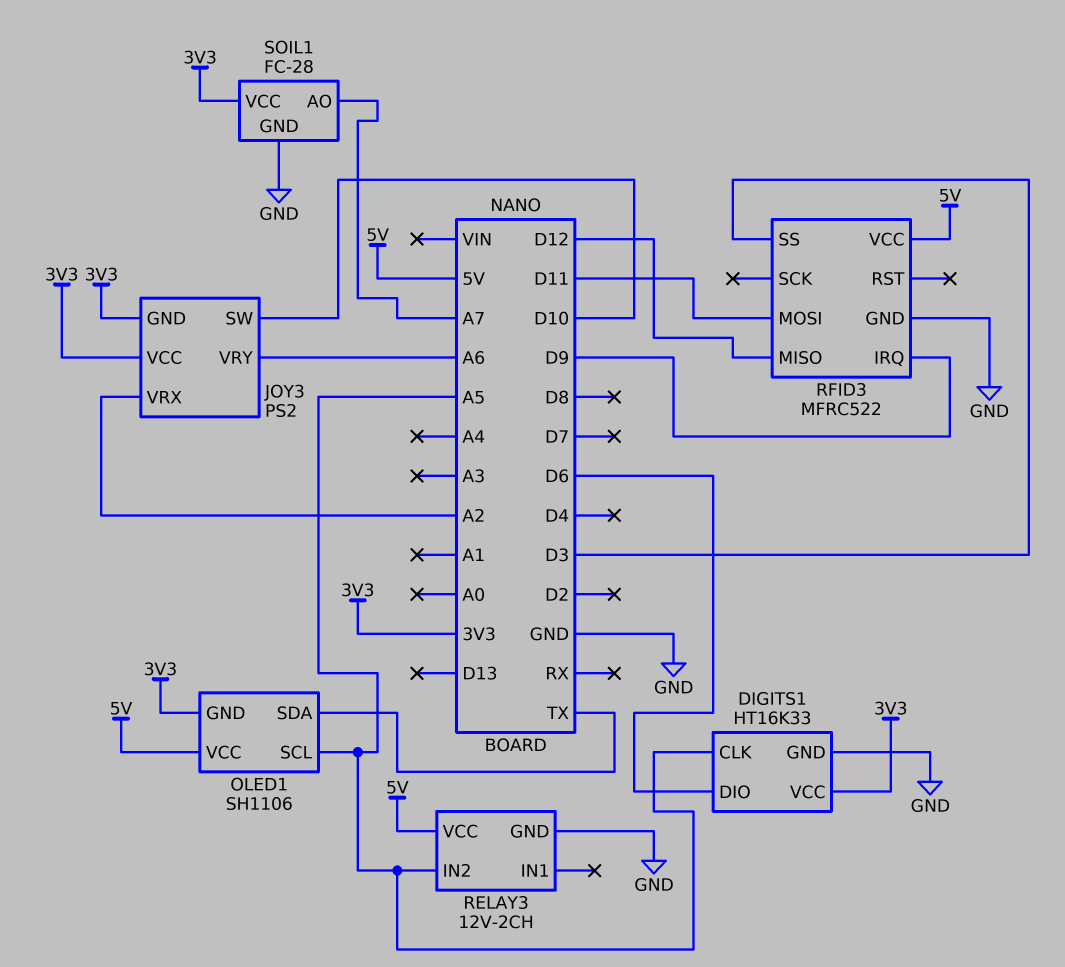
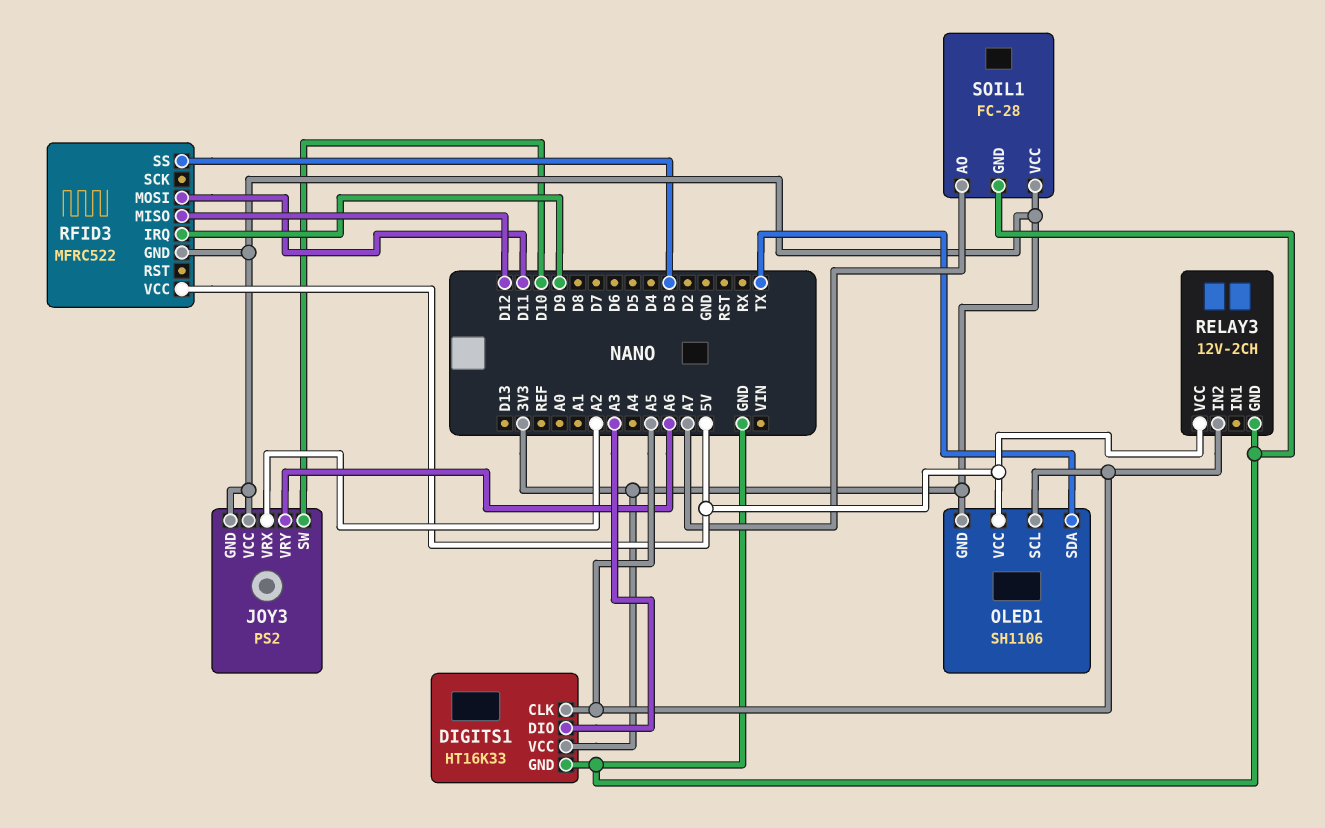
DIGITS1 pin DIO: D6 -> A3
RFID3 pin GND: GND -> 3V3

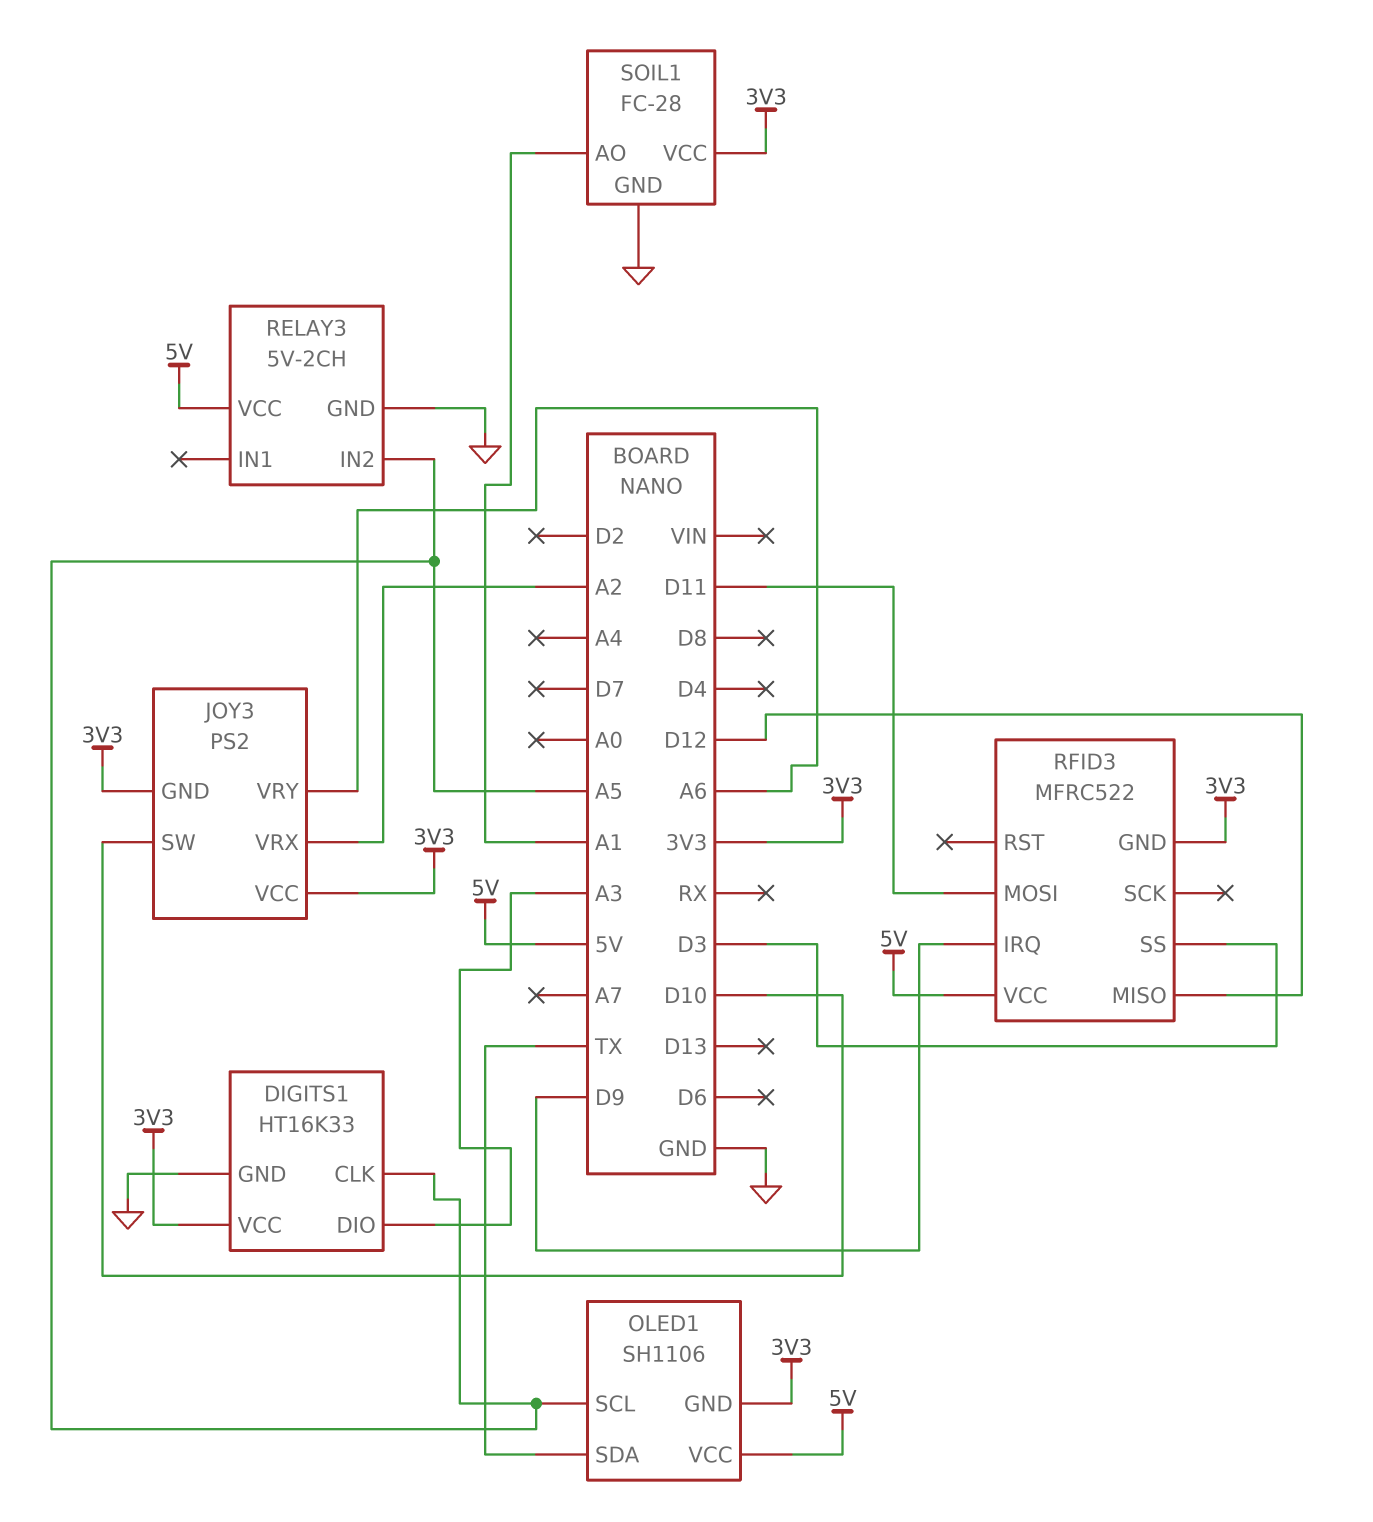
RELAY3: 12V-2CH -> 5V-2CH
SOIL1 pin AO: A7 -> A1

